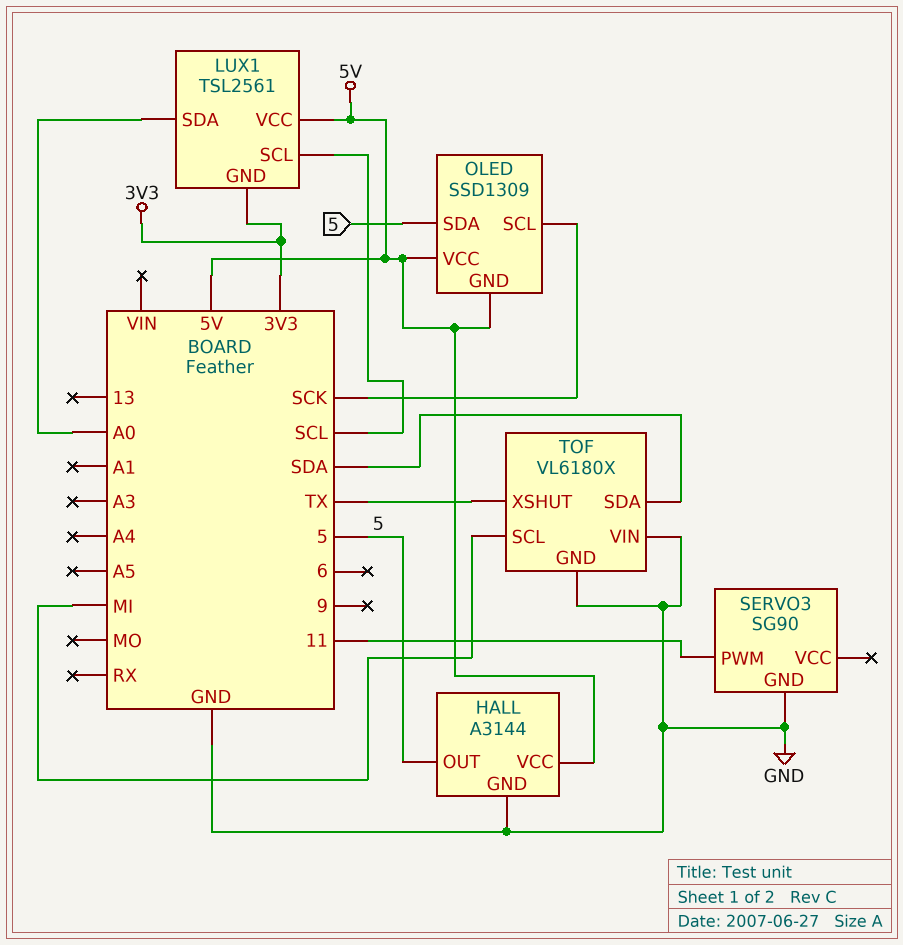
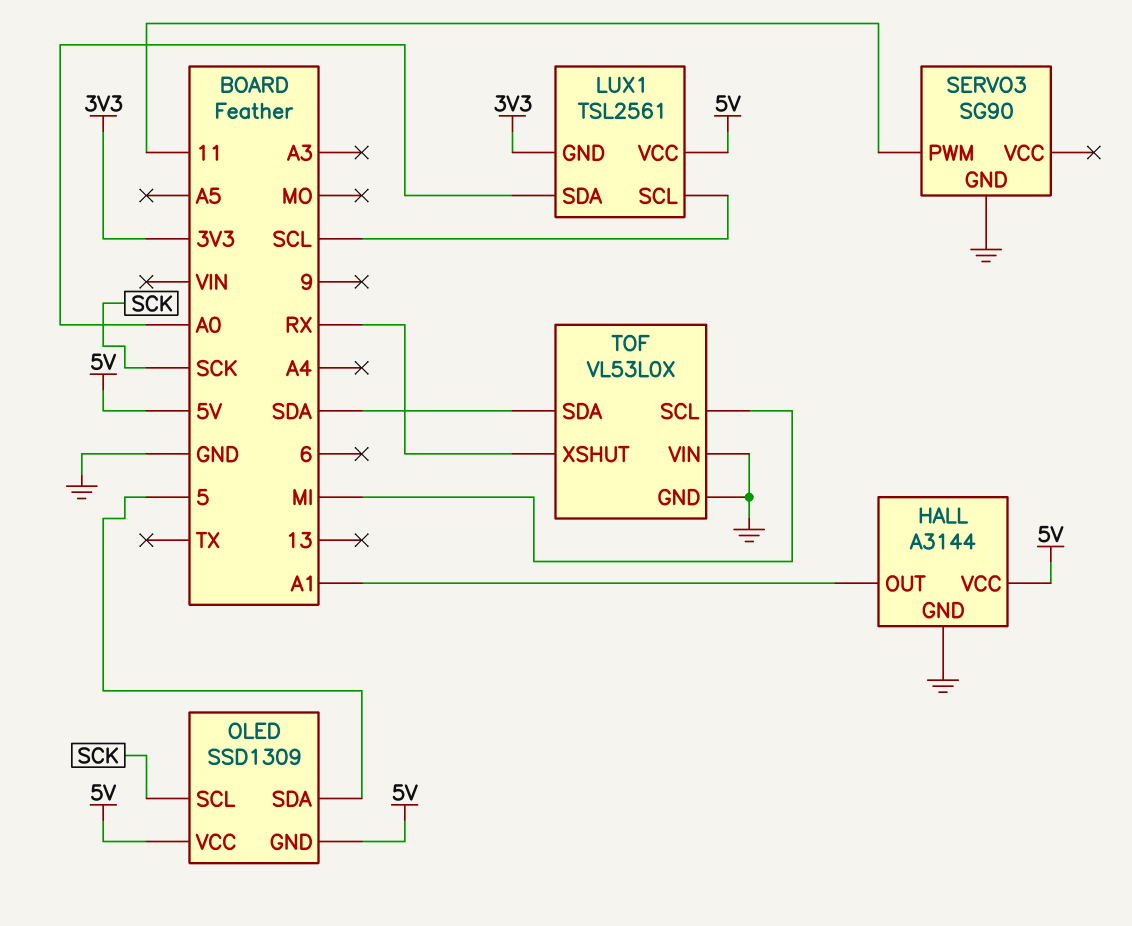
HALL pin OUT: 5 -> A1
TOF: VL6180X -> VL53L0X
TOF pin XSHUT: TX -> RX

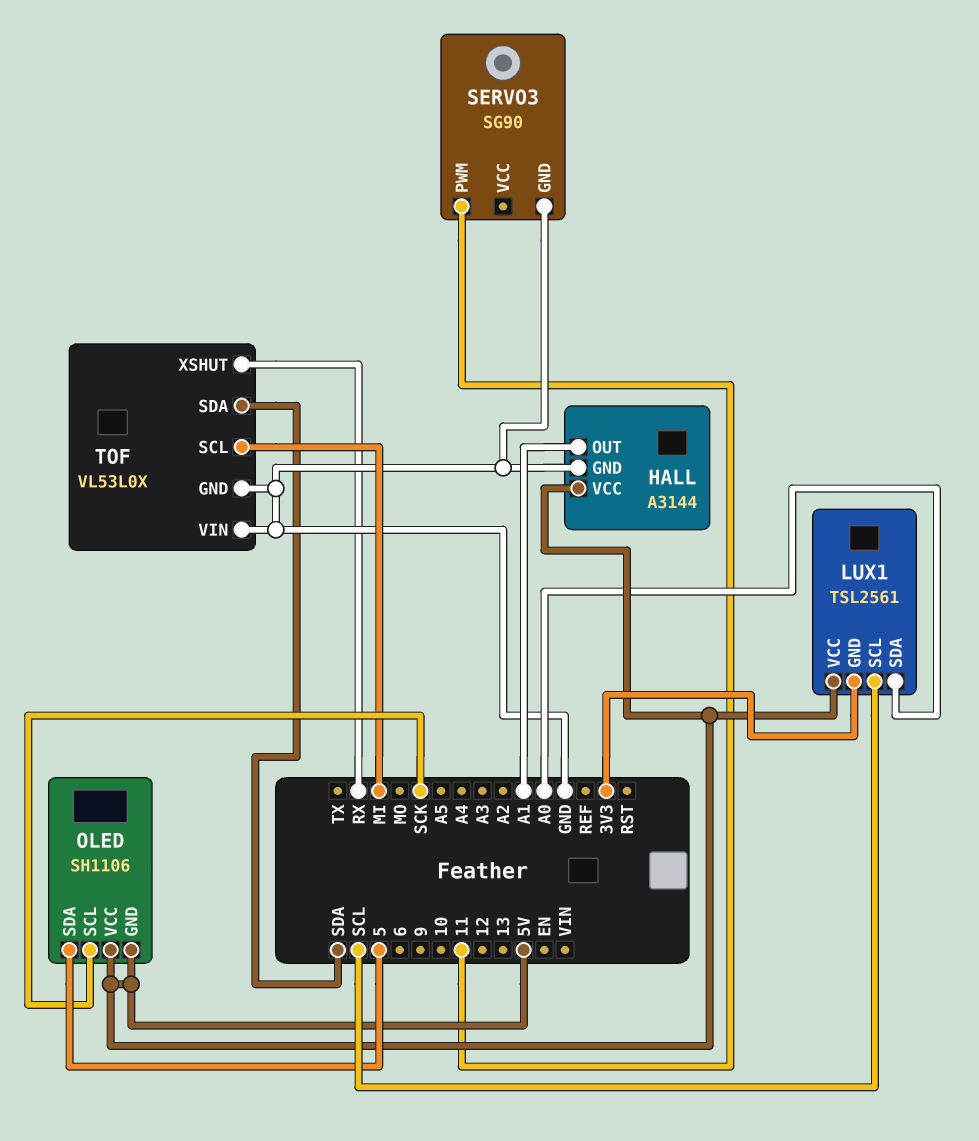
OLED: SSD1309 -> SH1106

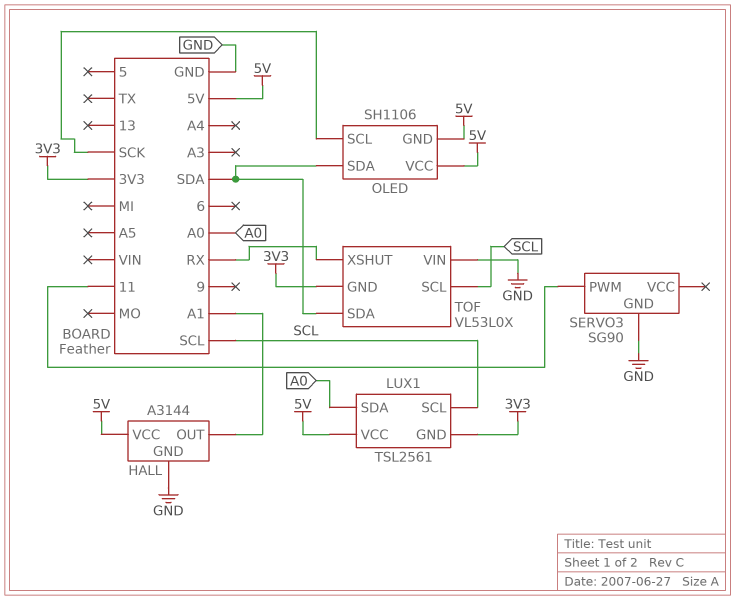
OLED pin SDA: 5 -> SDA
TOF pin GND: GND -> 3V3
TOF pin SCL: MI -> SCL

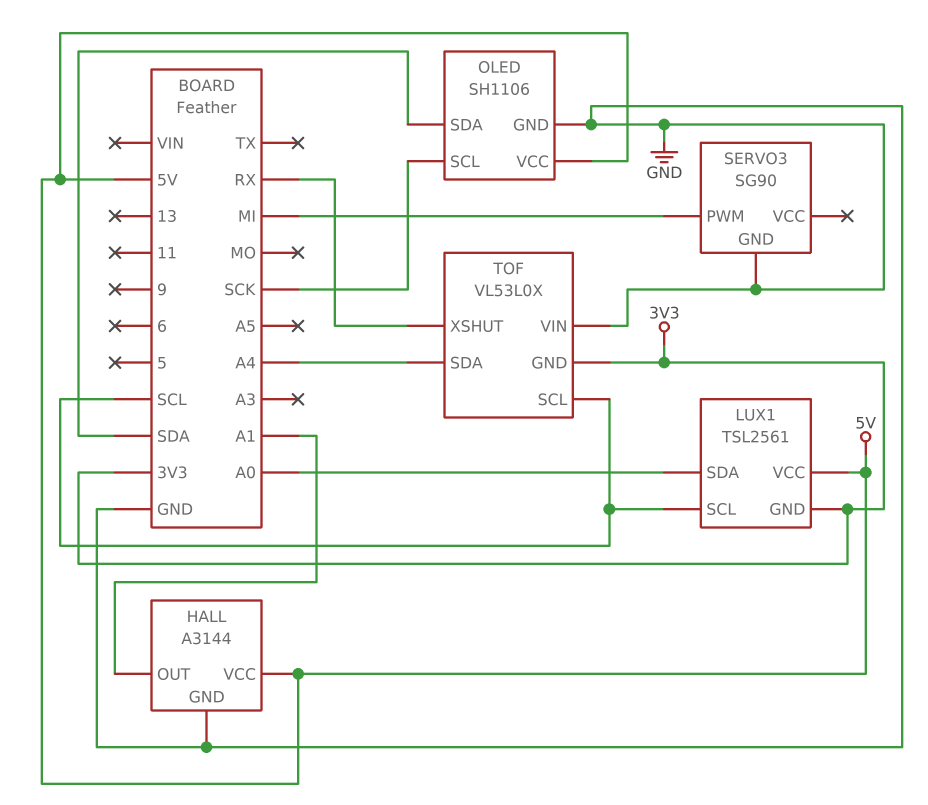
OLED pin GND: 5V -> GND
SERVO3 pin PWM: 11 -> MI
TOF pin SDA: SDA -> A4

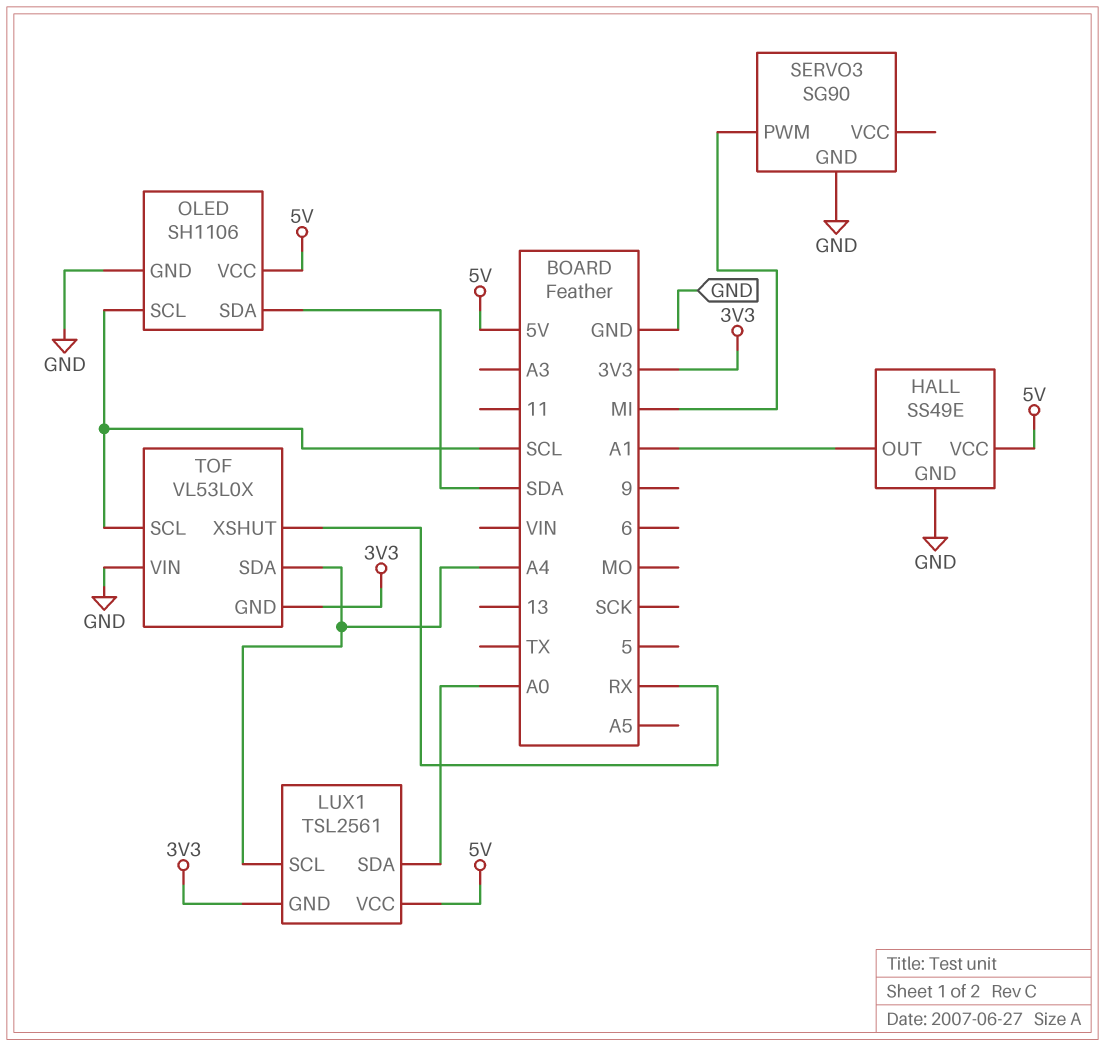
HALL: A3144 -> SS49E
LUX1 pin SCL: SCL -> A4
OLED pin SCL: SCK -> SCL

